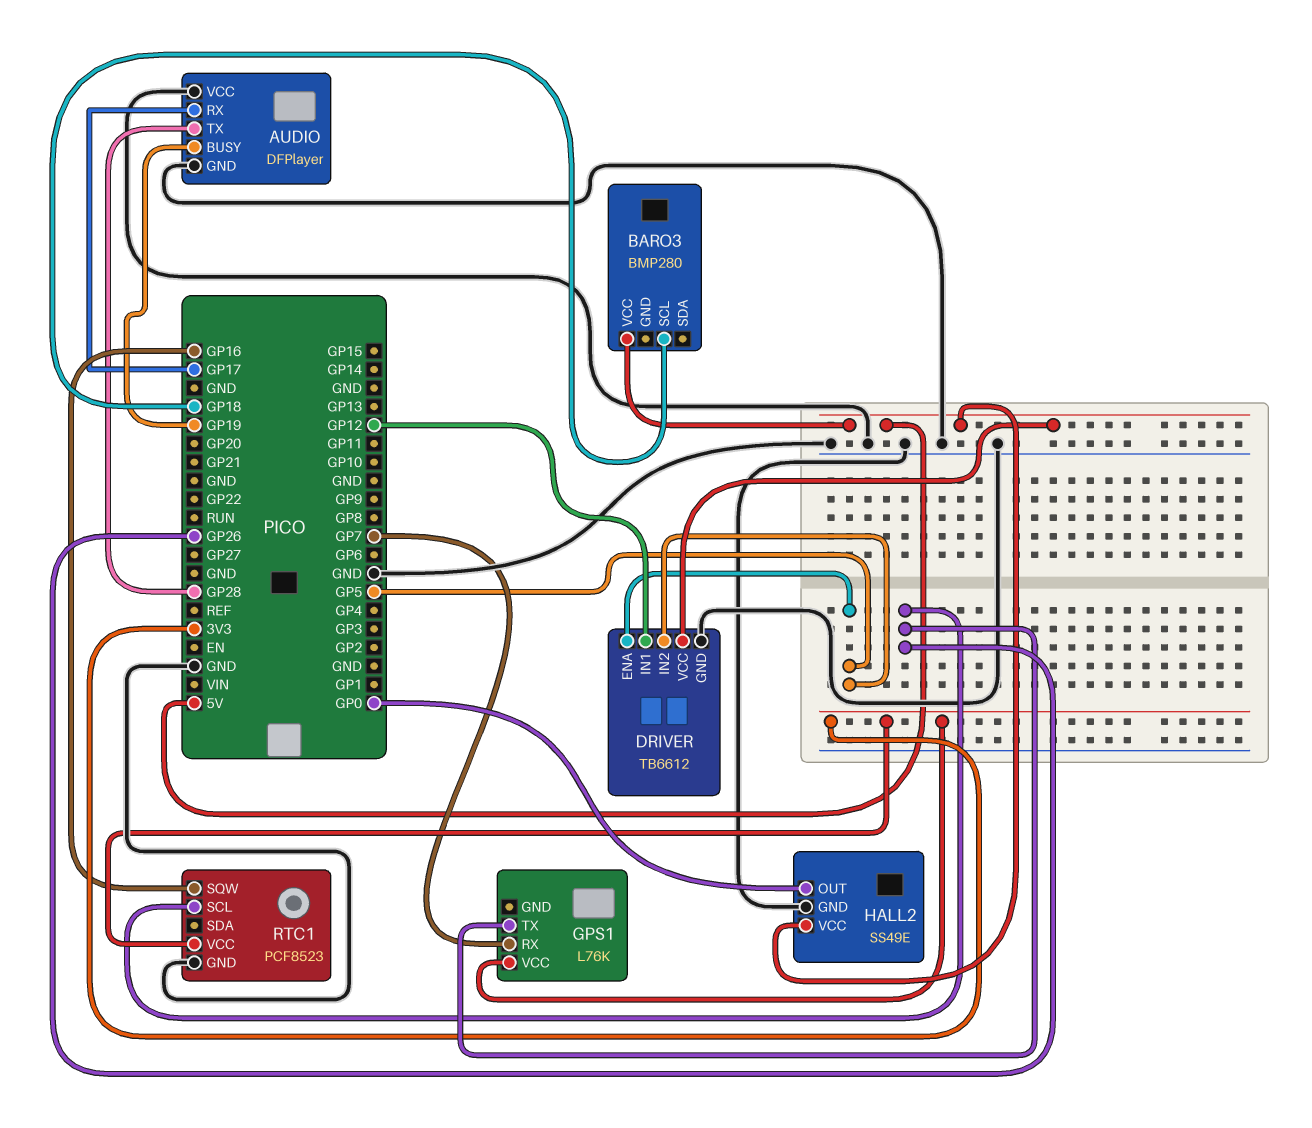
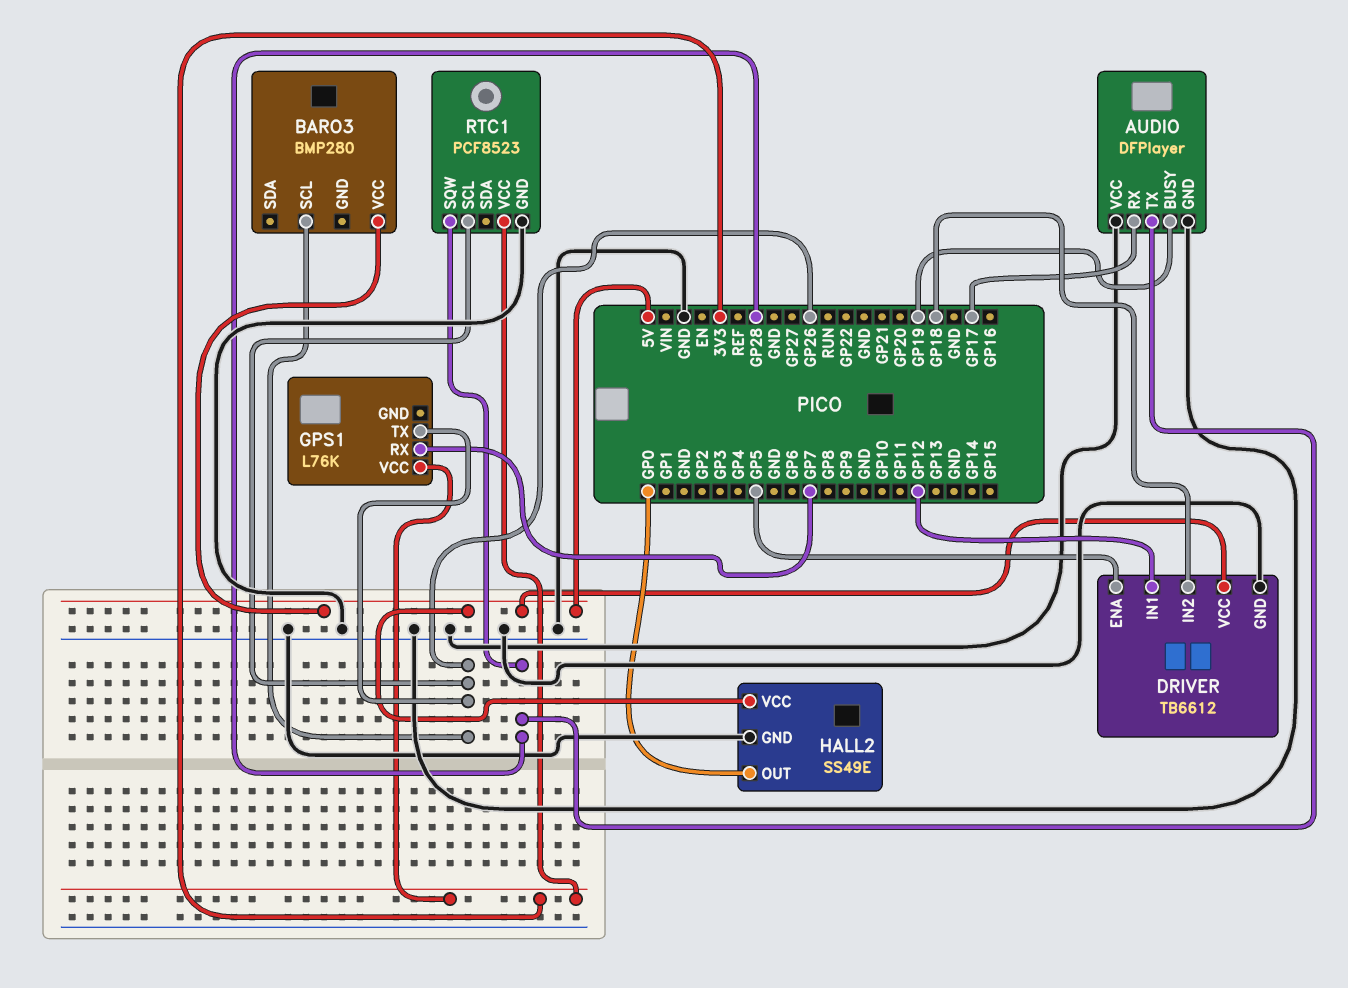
BARO3 pin SCL: GP18 -> GP26
DRIVER pin IN2: GP5 -> GP18
RTC1 pin SQW: GP16 -> GP28

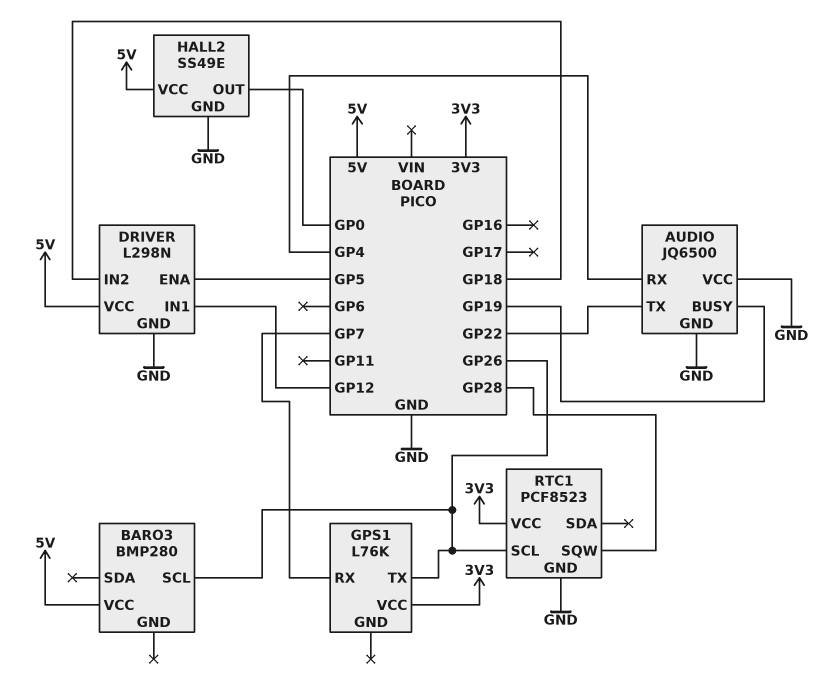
AUDIO: DFPlayer -> JQ6500
AUDIO pin RX: GP17 -> GP4
AUDIO pin TX: GP28 -> GP22
DRIVER: TB6612 -> L298N

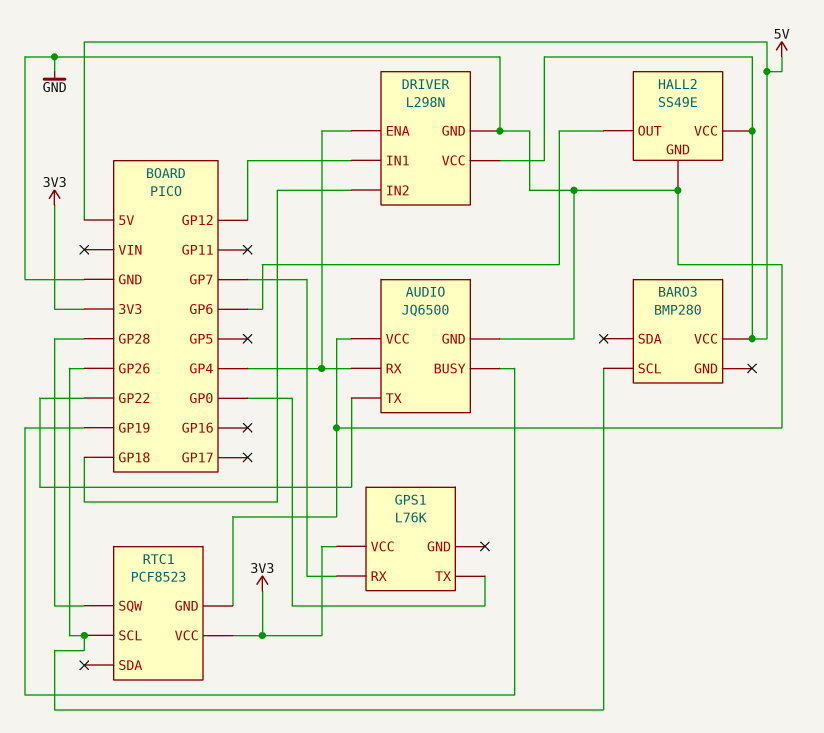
DRIVER pin ENA: GP5 -> GP4
GPS1 pin TX: GP26 -> GP0
HALL2 pin OUT: GP0 -> GP6

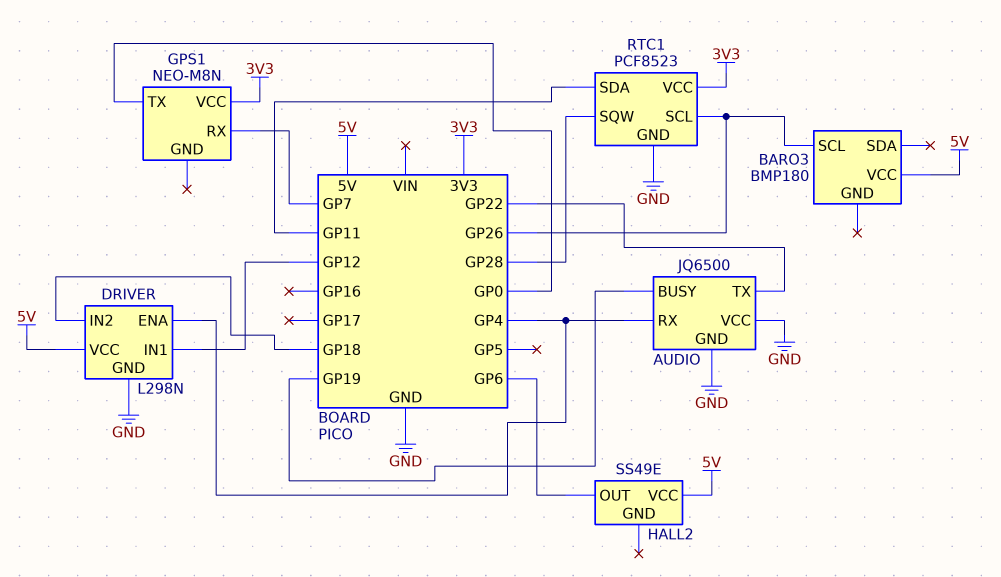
BARO3: BMP280 -> BMP180
GPS1: L76K -> NEO-M8N
HALL2 pin GND: GND -> none
RTC1 pin SDA: none -> GP11

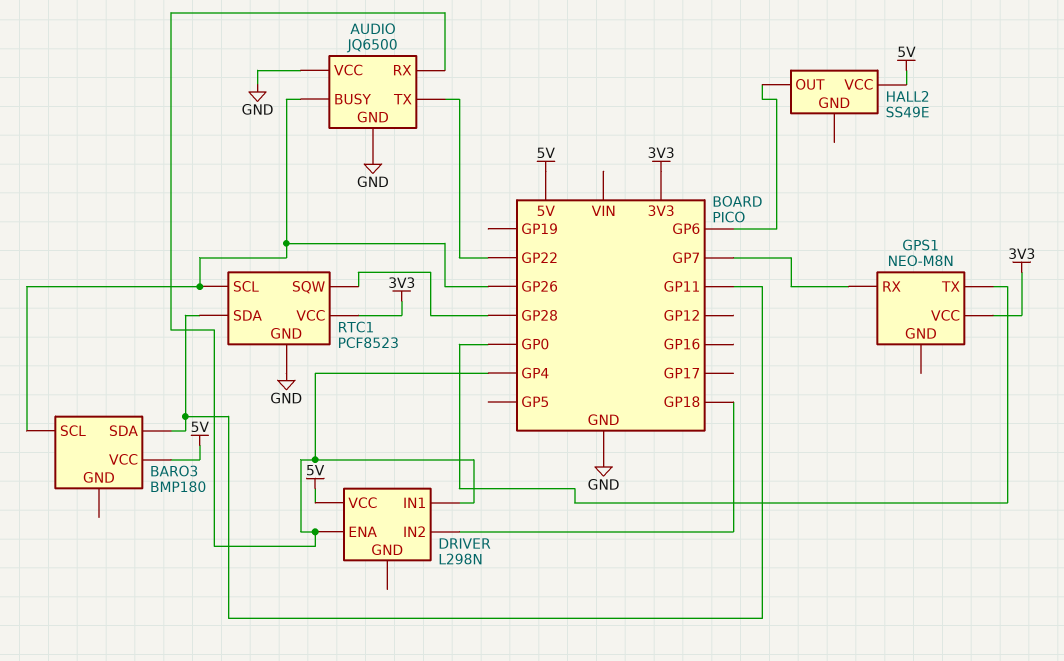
AUDIO pin BUSY: GP19 -> GP26
BARO3 pin SDA: none -> GP11
DRIVER pin GND: GND -> none
DRIVER pin IN1: GP12 -> GP4

